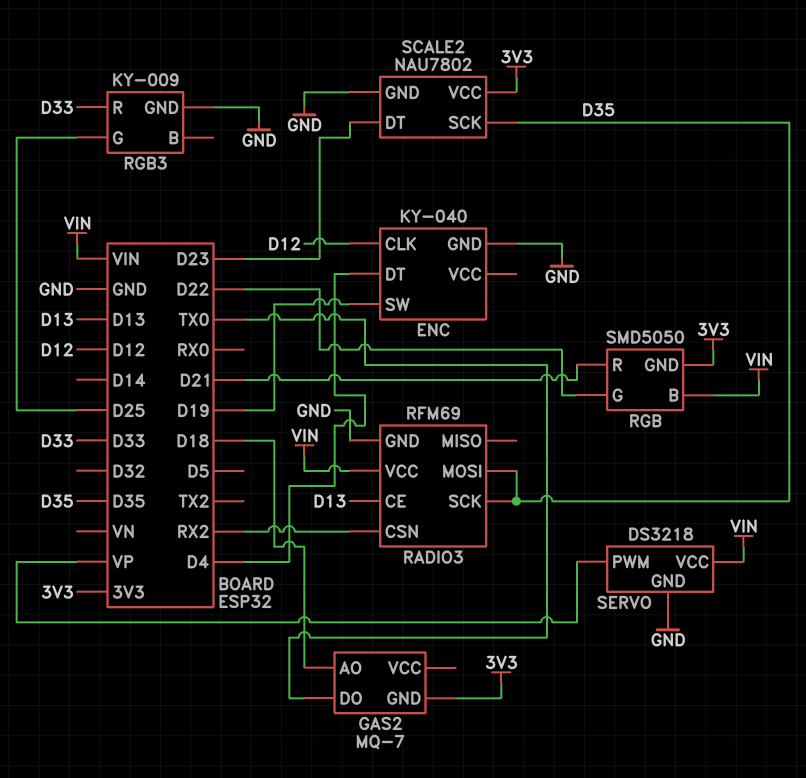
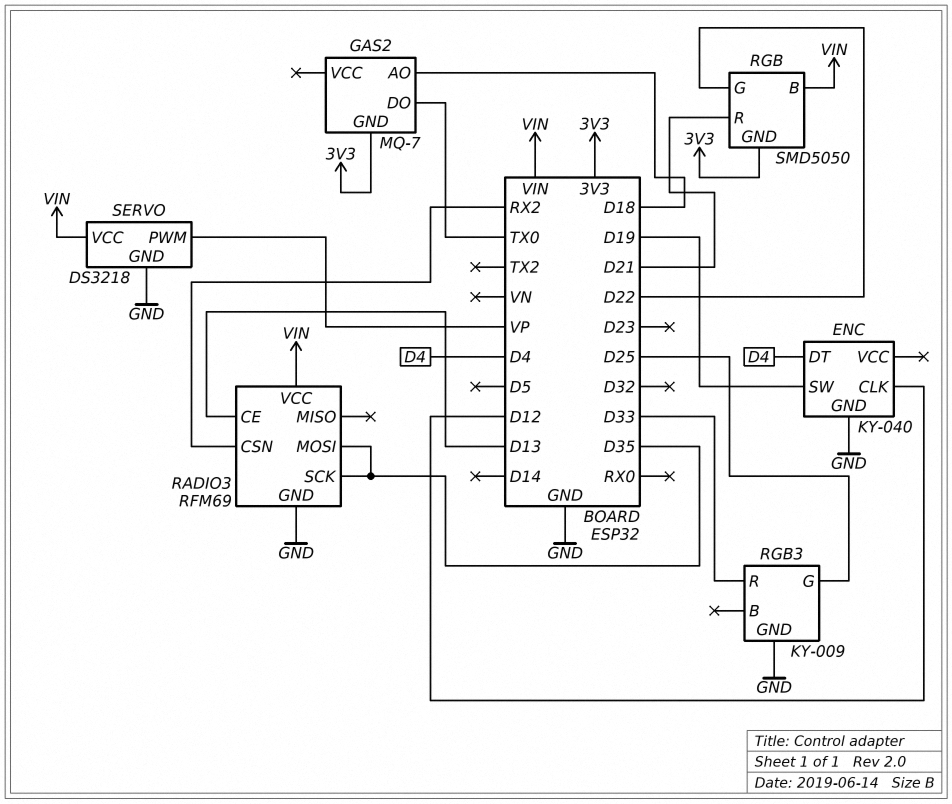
SCALE2: NAU7802 -> none
SCALE2 pin DT: D23 -> none
SCALE2 pin GND: GND -> none
SCALE2 pin SCK: D35 -> none
SCALE2 pin VCC: 3V3 -> none

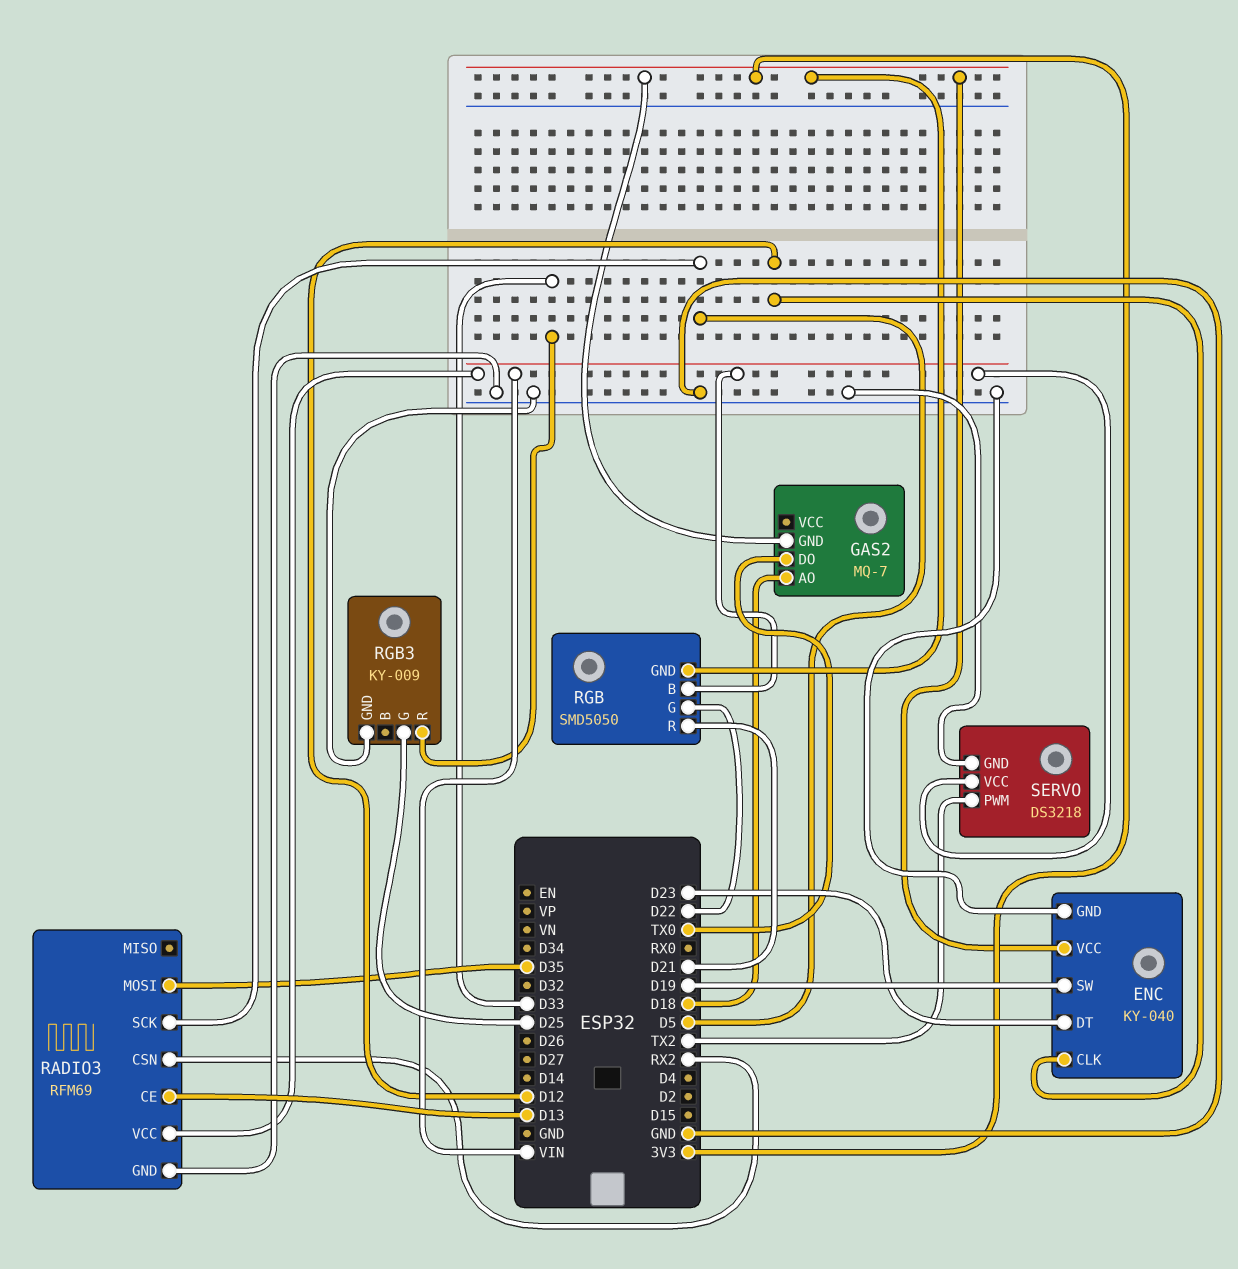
ENC pin DT: D4 -> D23
ENC pin VCC: none -> 3V3
RADIO3 pin SCK: D35 -> D5
SERVO pin PWM: VP -> TX2

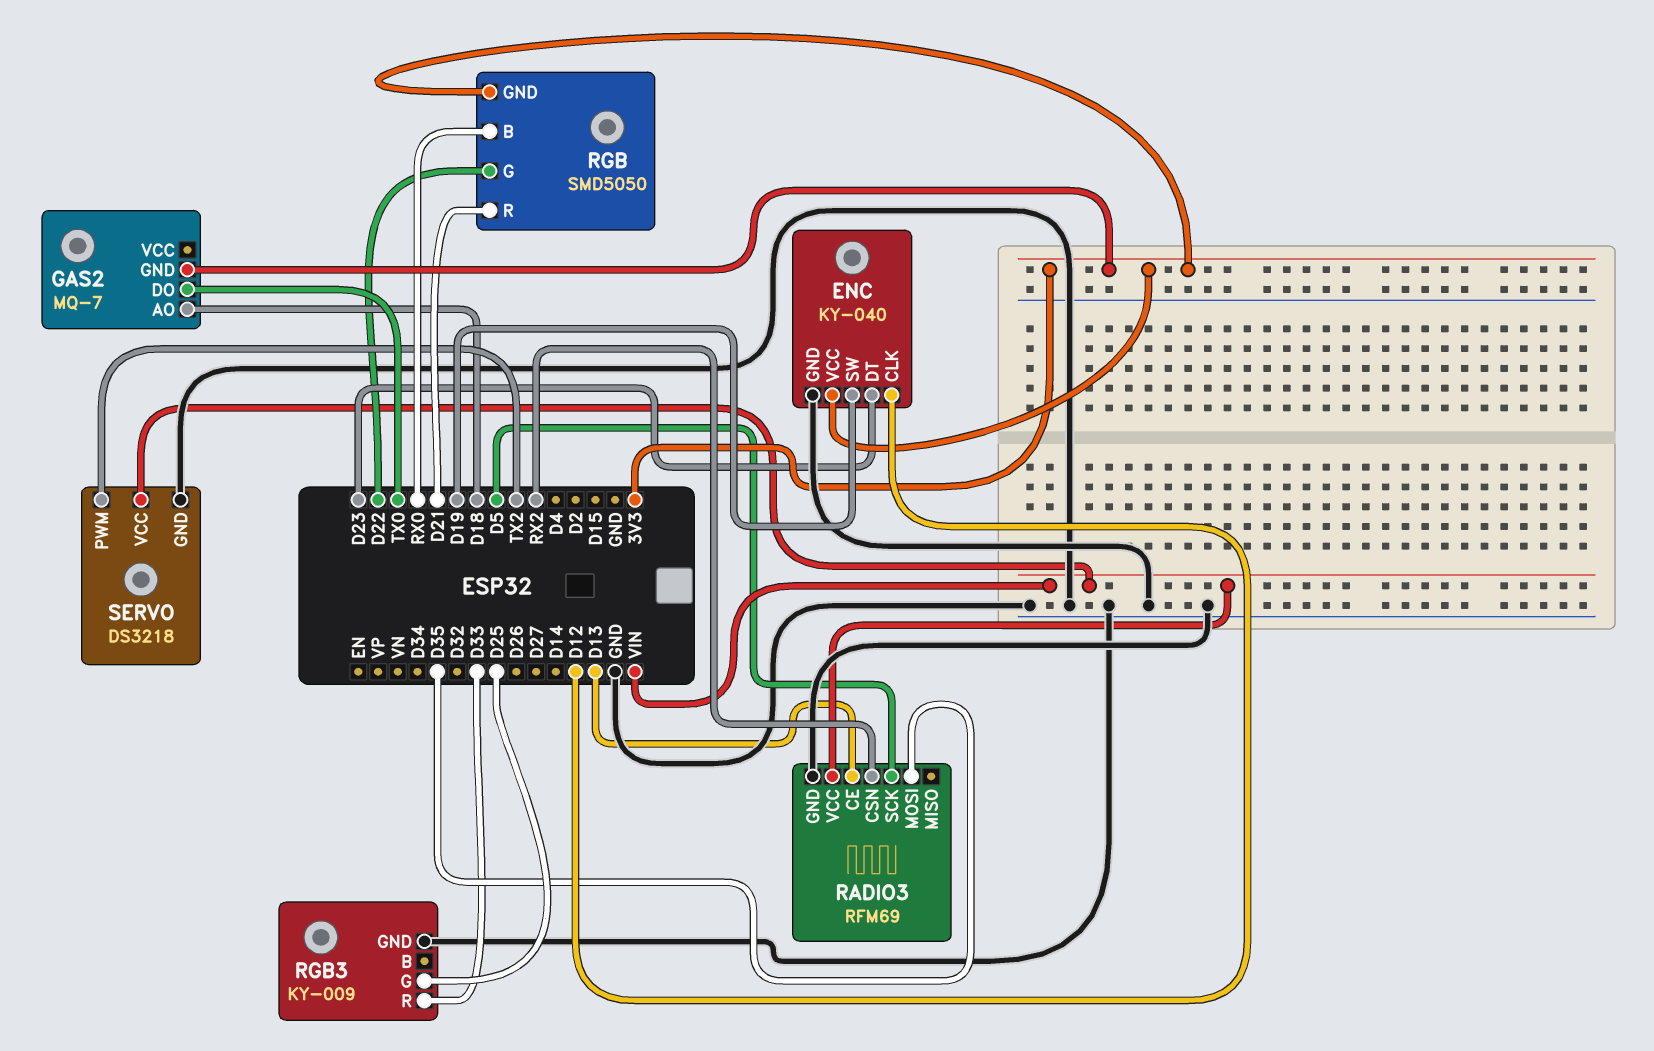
RGB pin B: VIN -> RX0

